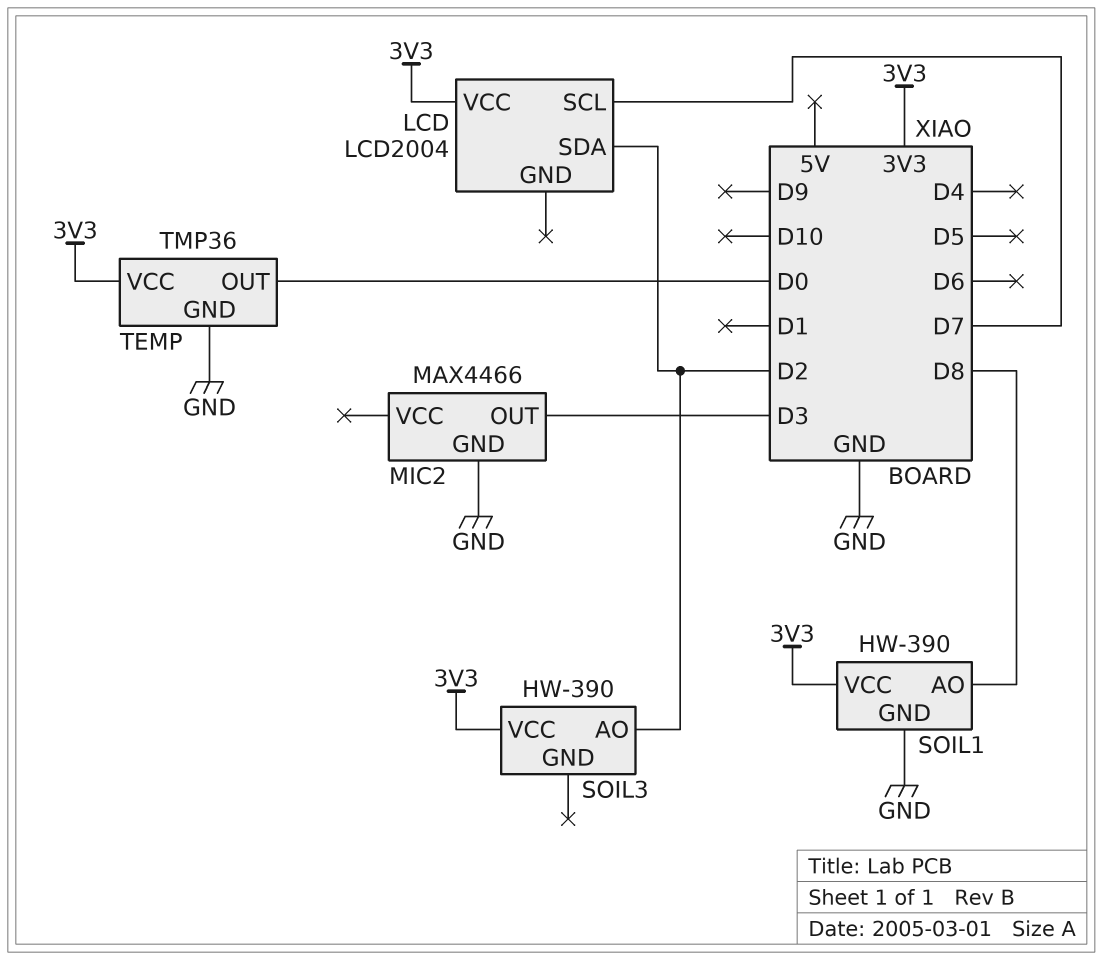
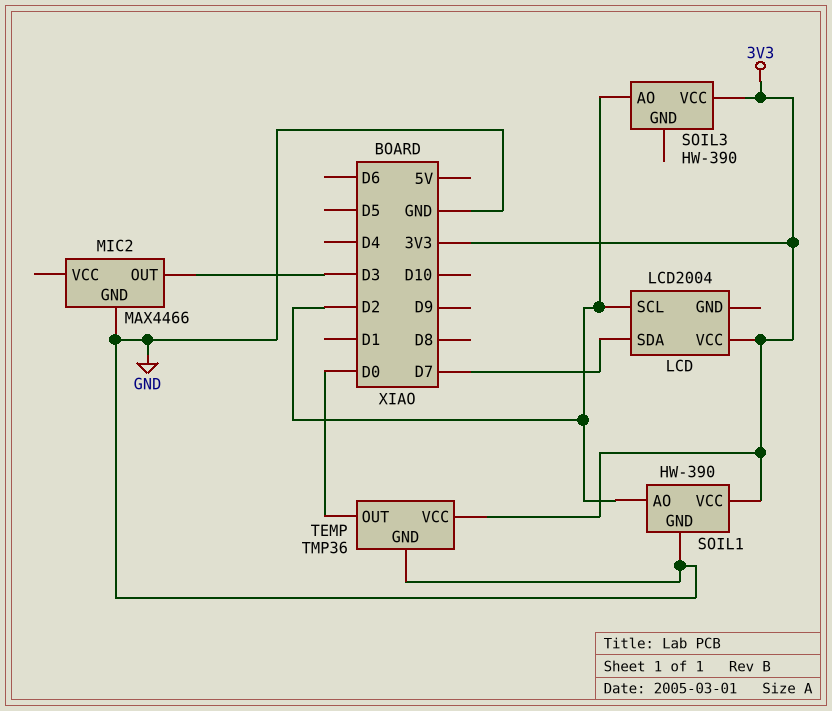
LCD pin SCL: D7 -> D2
LCD pin SDA: D2 -> D7
SOIL1 pin AO: D8 -> D2

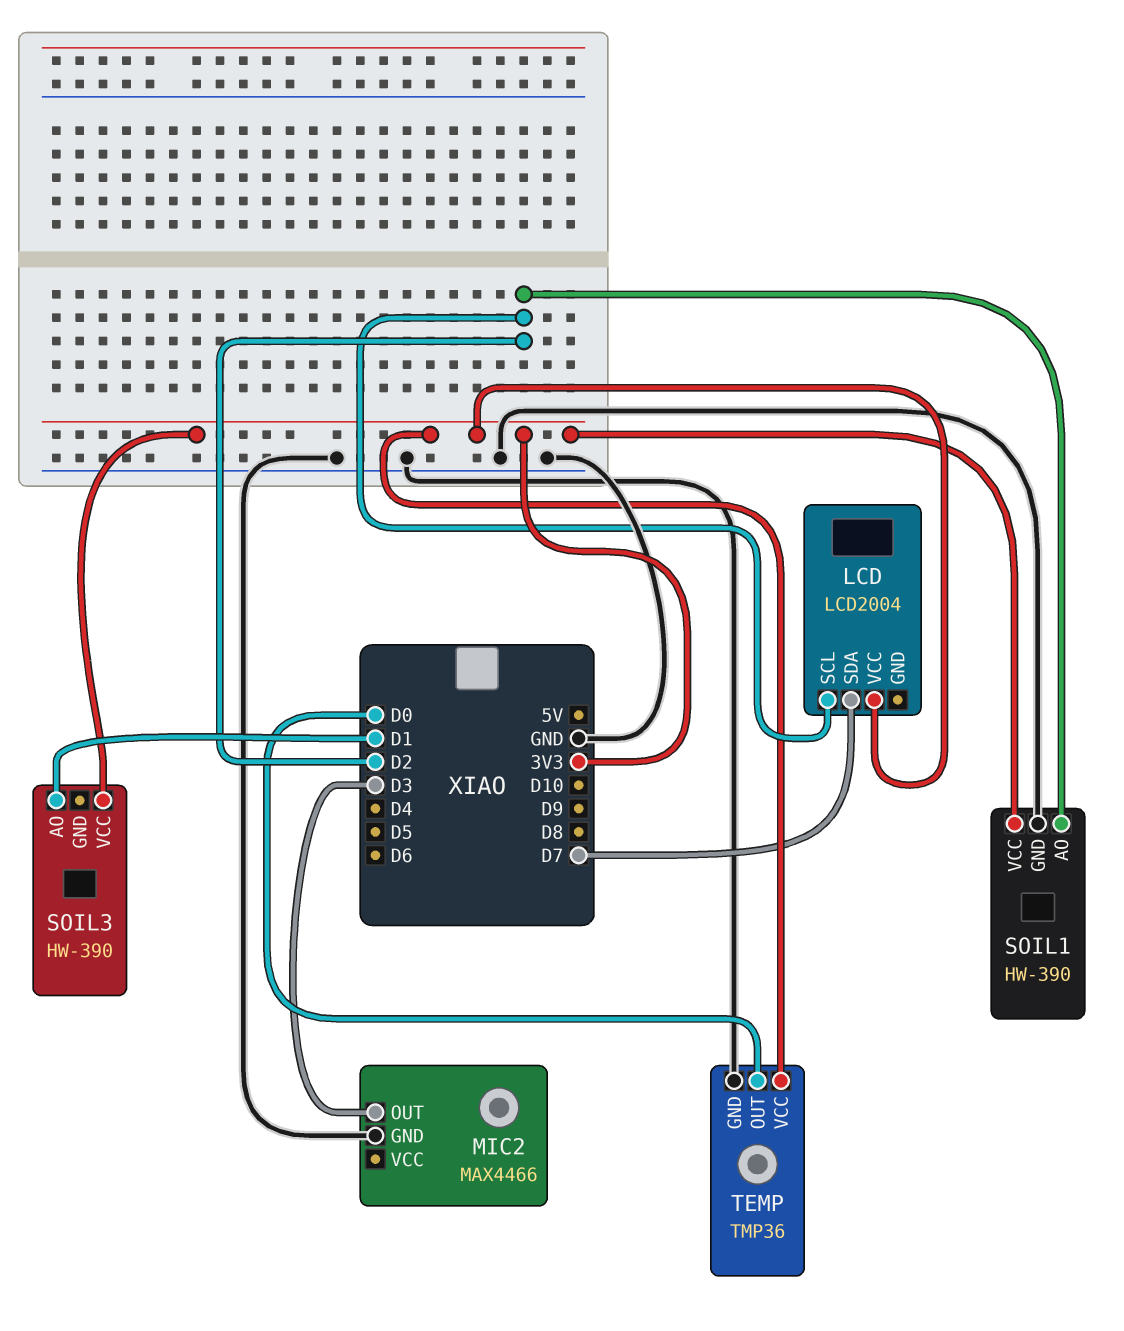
SOIL3 pin AO: D2 -> D1

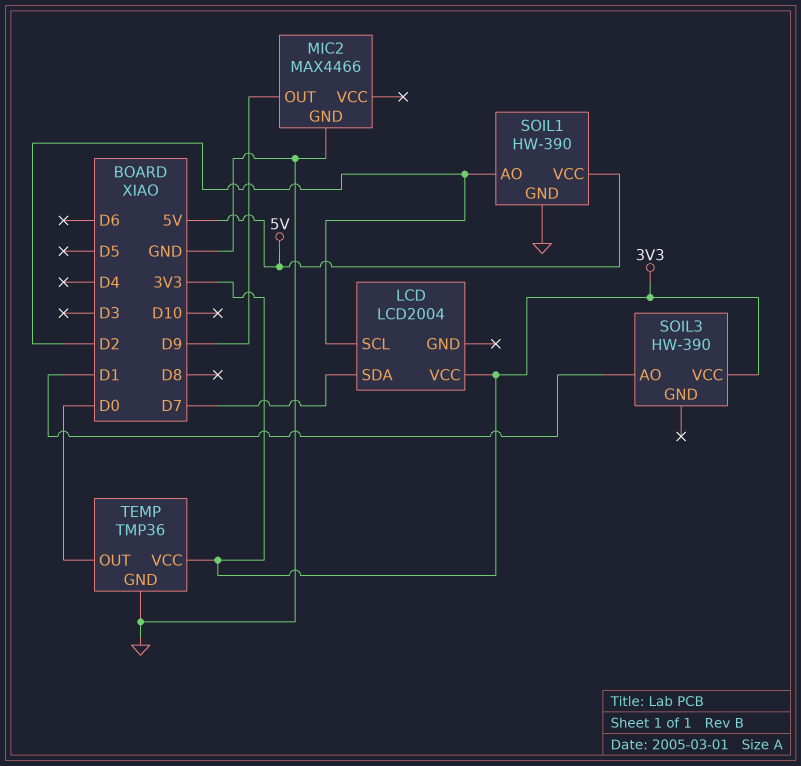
MIC2 pin OUT: D3 -> D9
SOIL1 pin VCC: 3V3 -> 5V

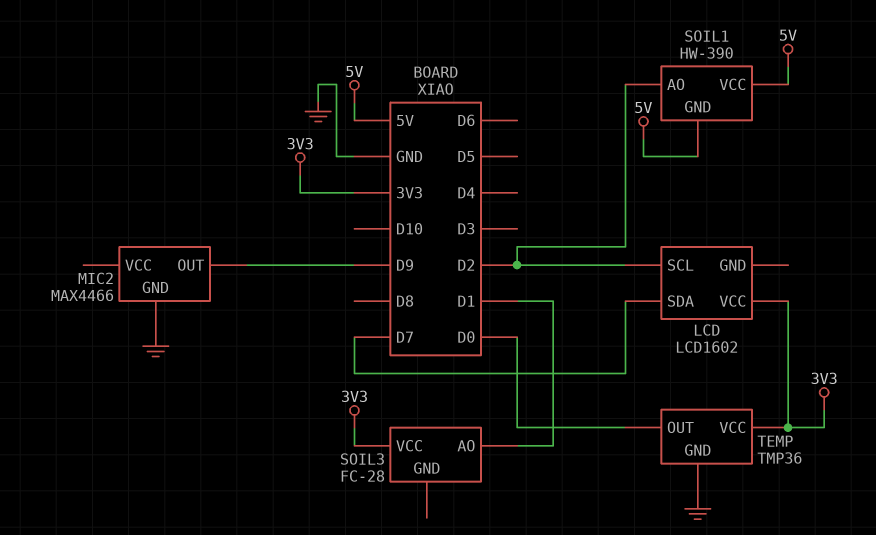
LCD: LCD2004 -> LCD1602
SOIL1 pin GND: GND -> 5V
SOIL3: HW-390 -> FC-28

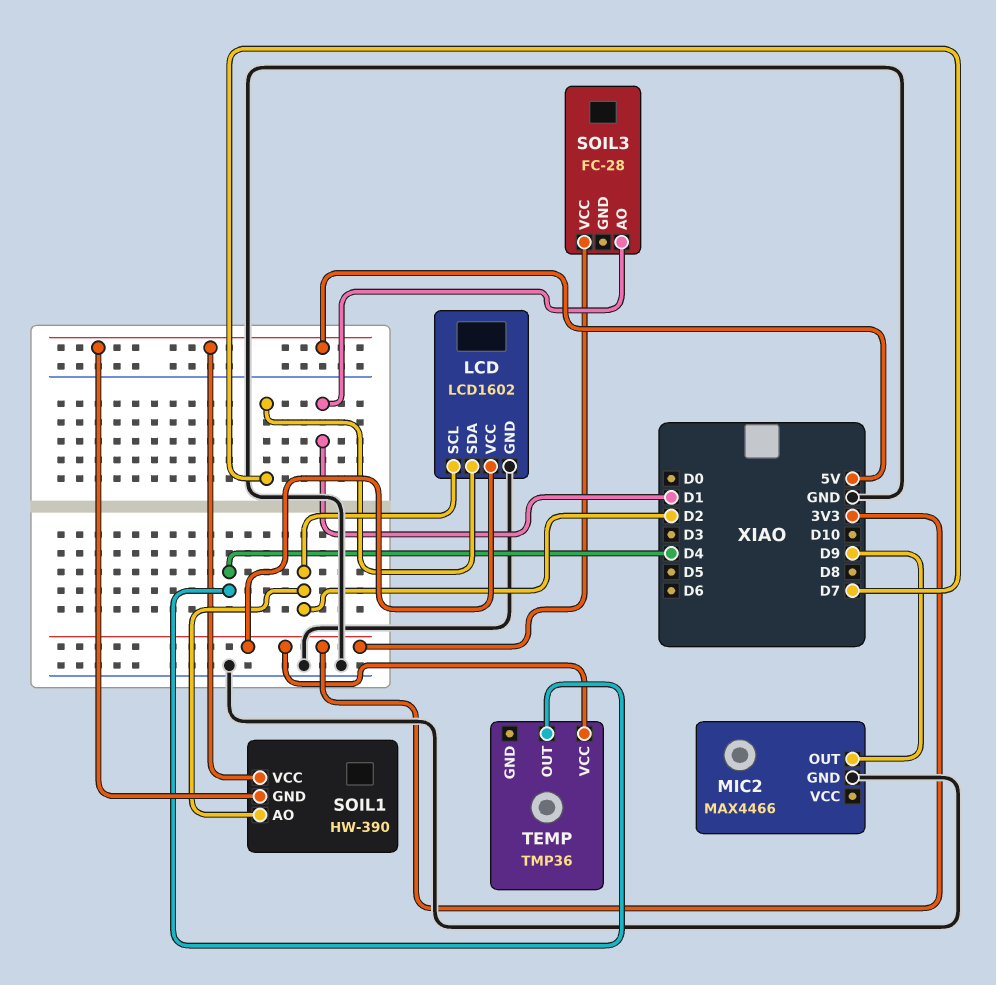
LCD pin GND: none -> GND
TEMP pin GND: GND -> none
TEMP pin OUT: D0 -> D4

